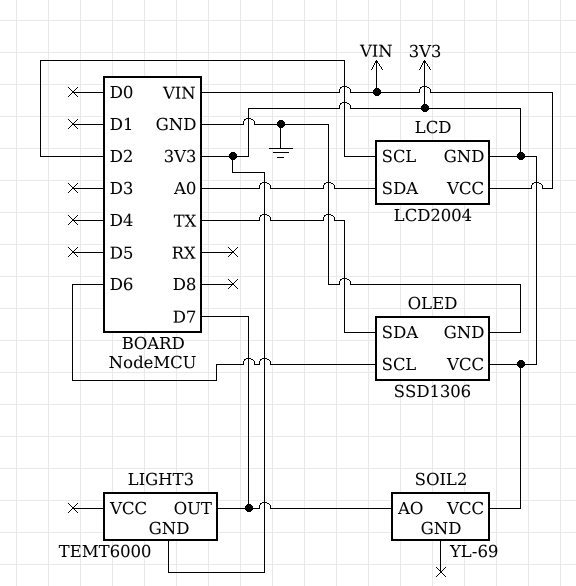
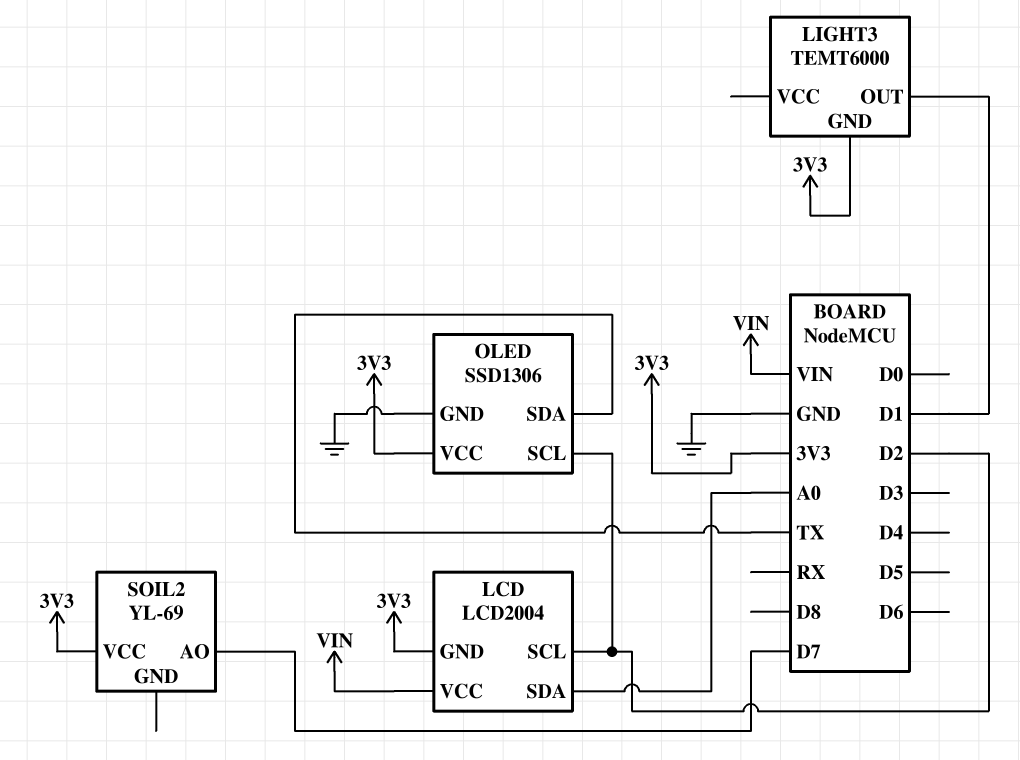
LIGHT3 pin OUT: D7 -> D1
OLED pin SCL: D6 -> D2

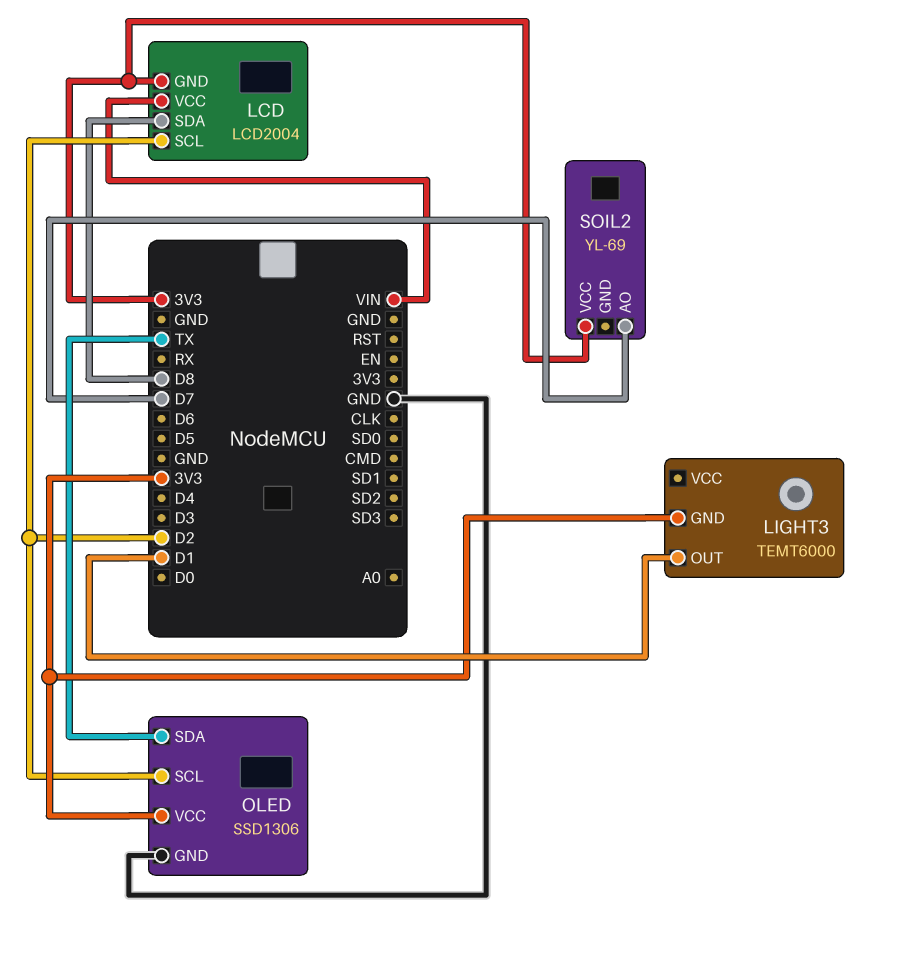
LCD pin SDA: A0 -> D8

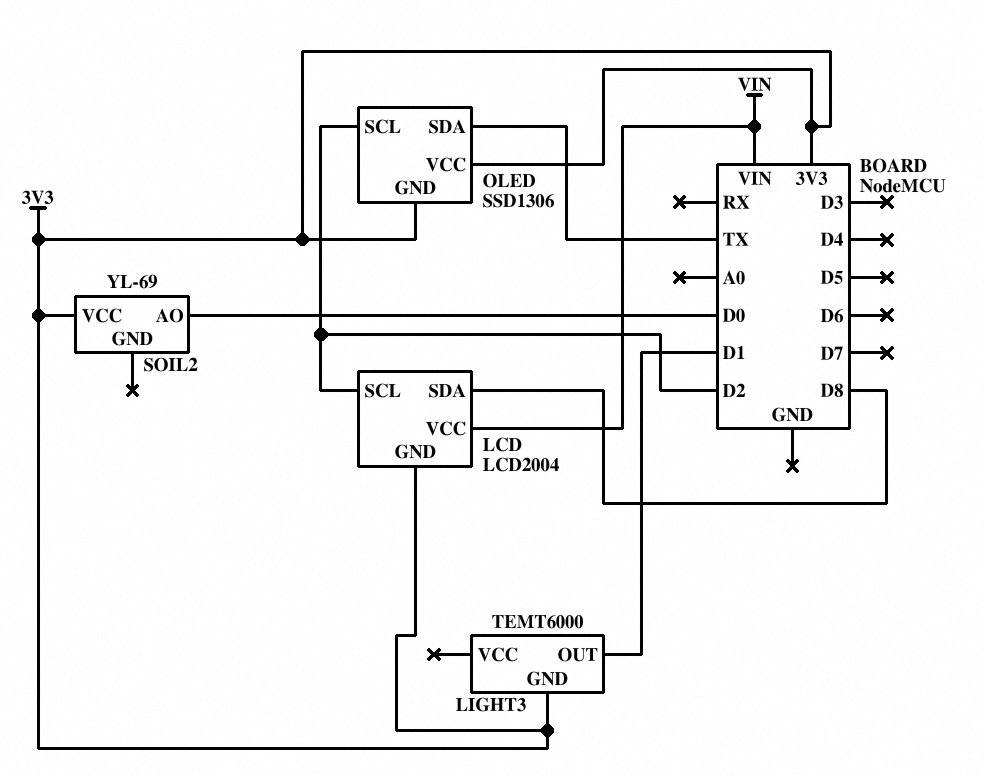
OLED pin GND: GND -> 3V3
SOIL2 pin AO: D7 -> D0

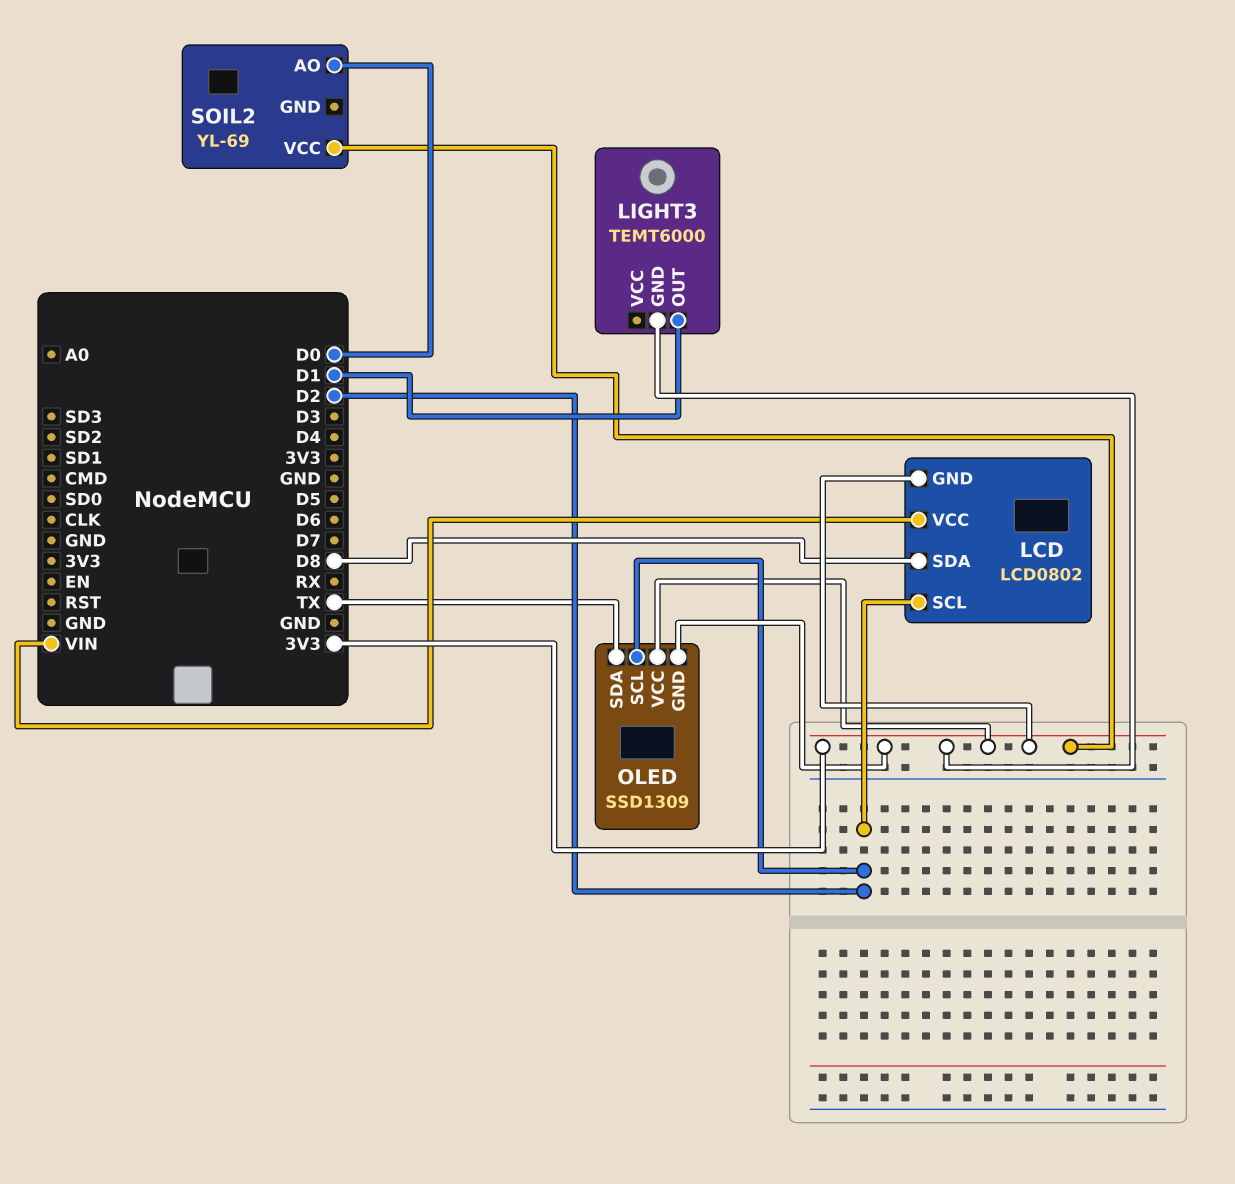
LCD: LCD2004 -> LCD0802
OLED: SSD1306 -> SSD1309

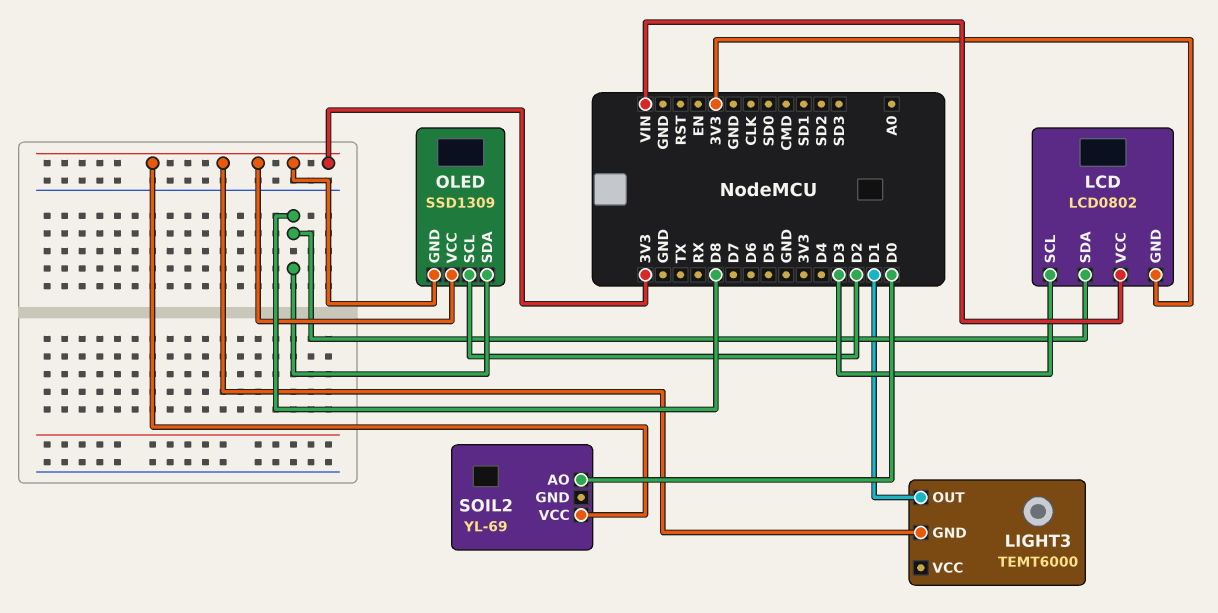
LCD pin SCL: D2 -> D3
OLED pin SDA: TX -> D8

